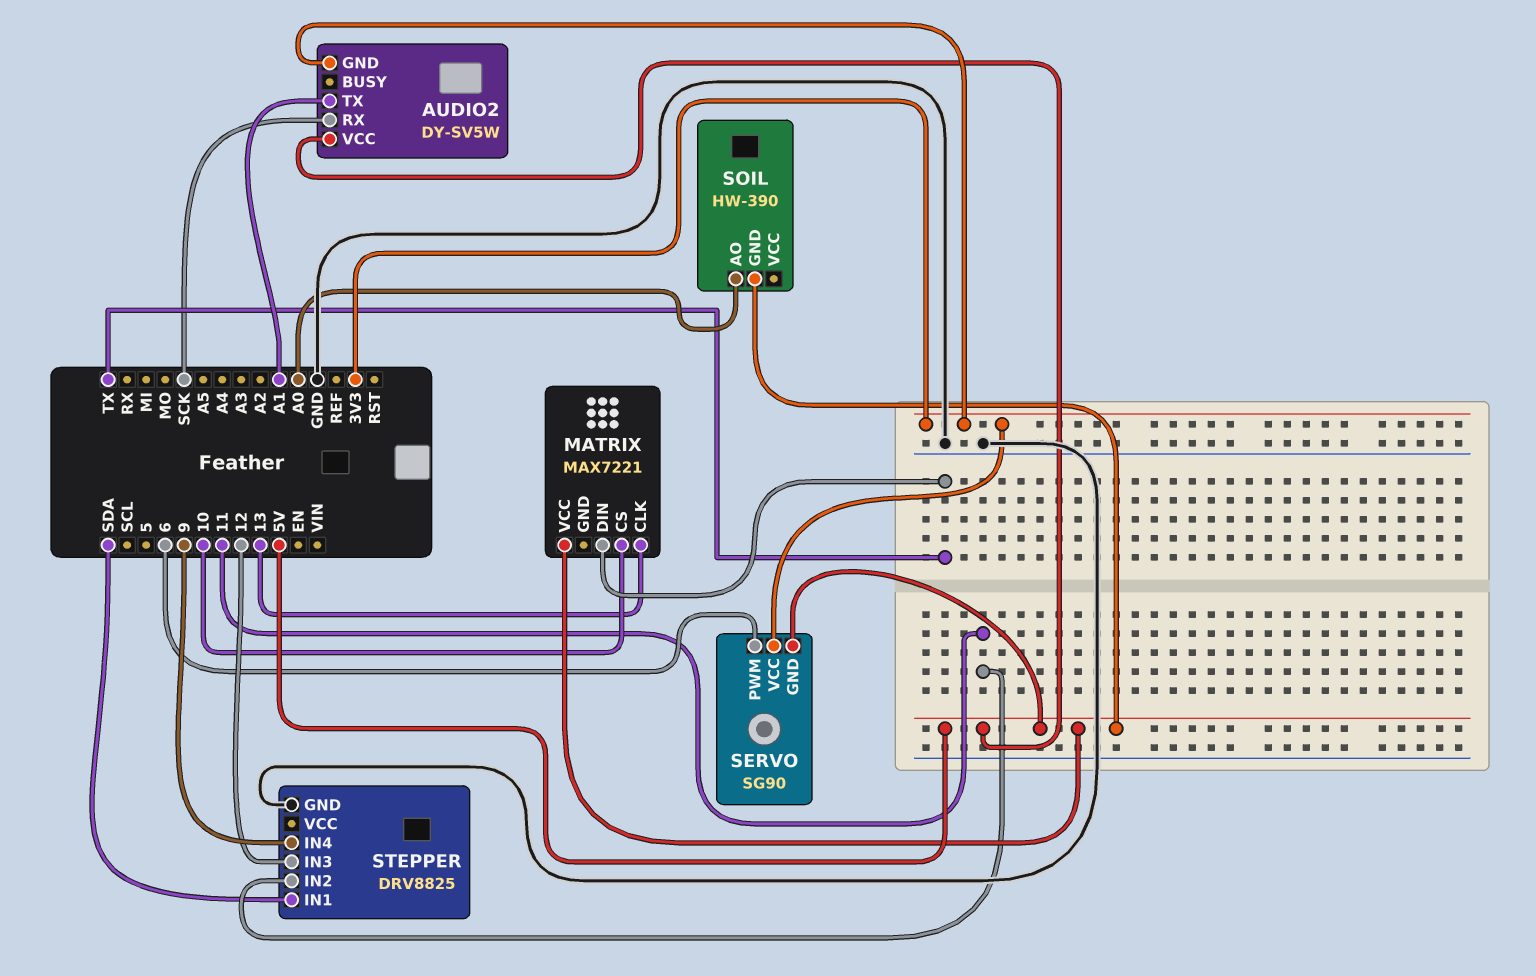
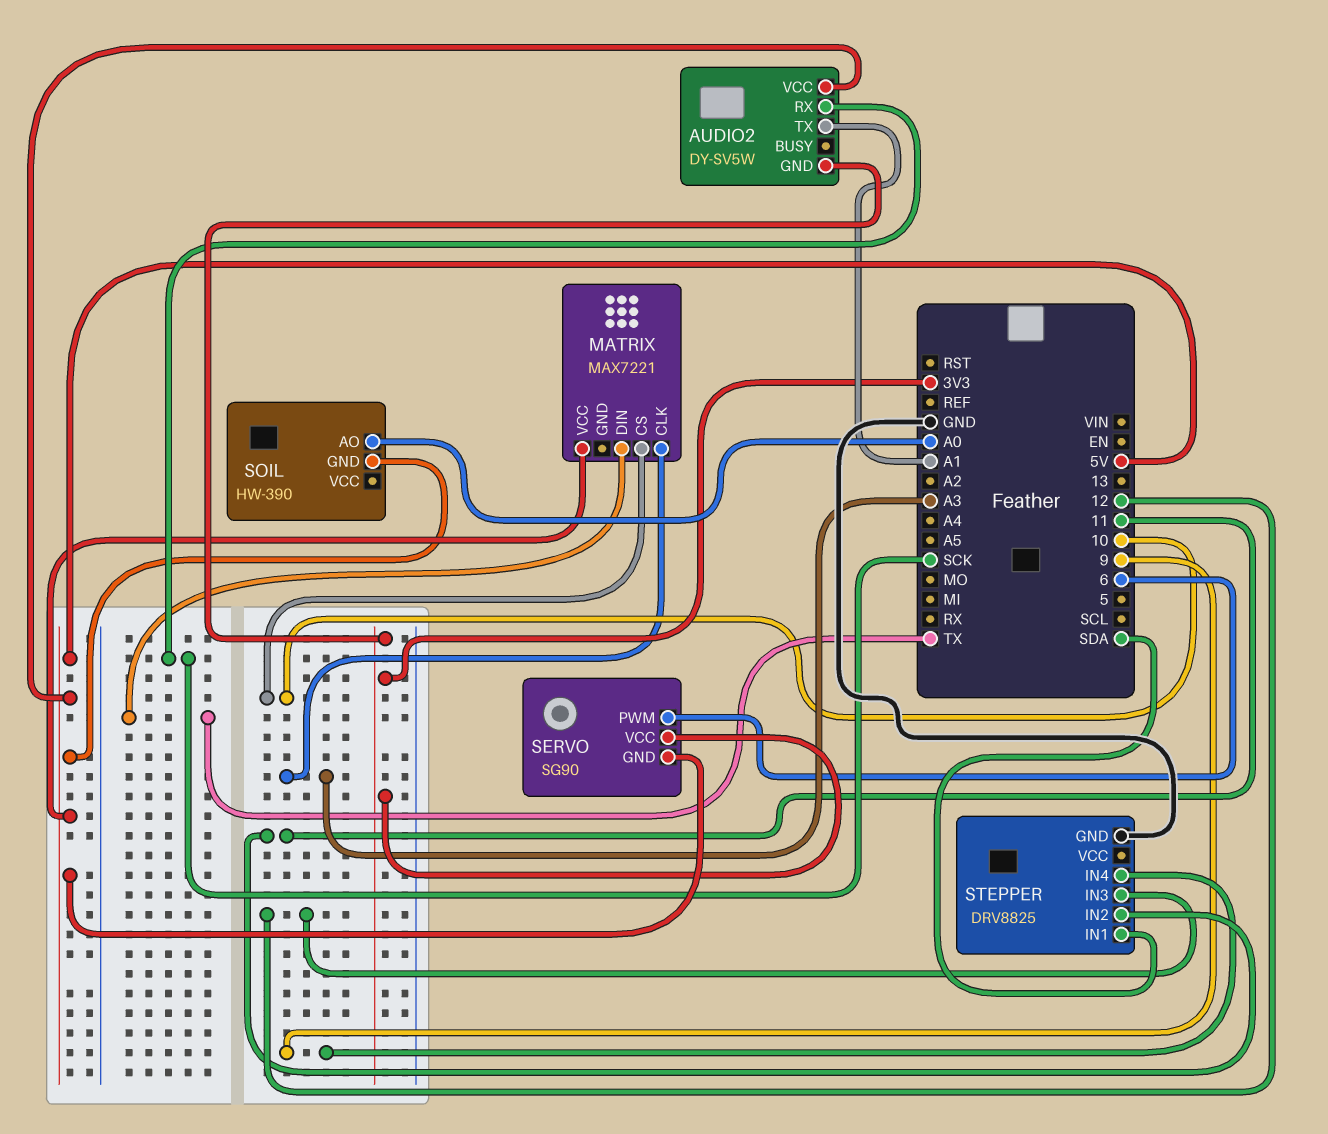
MATRIX pin CLK: 13 -> A3

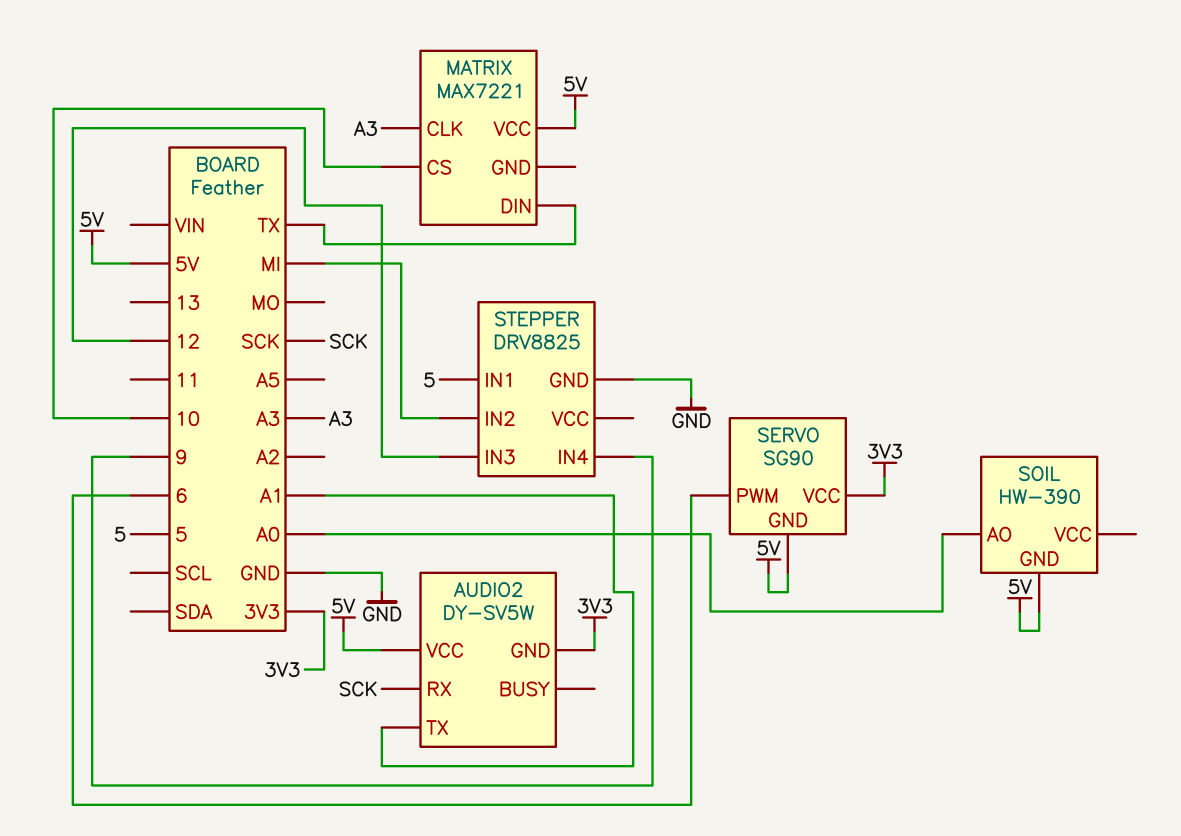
STEPPER pin IN1: SDA -> 5
STEPPER pin IN2: 11 -> MI

